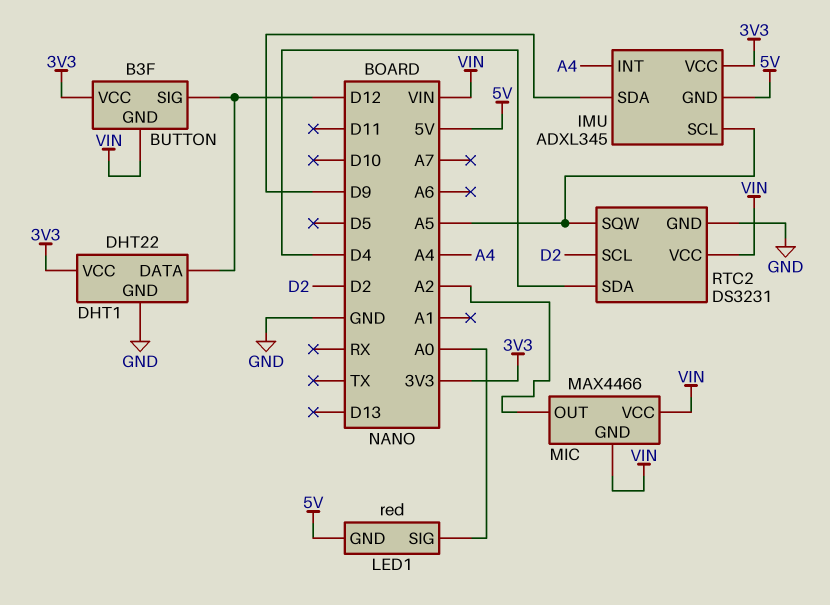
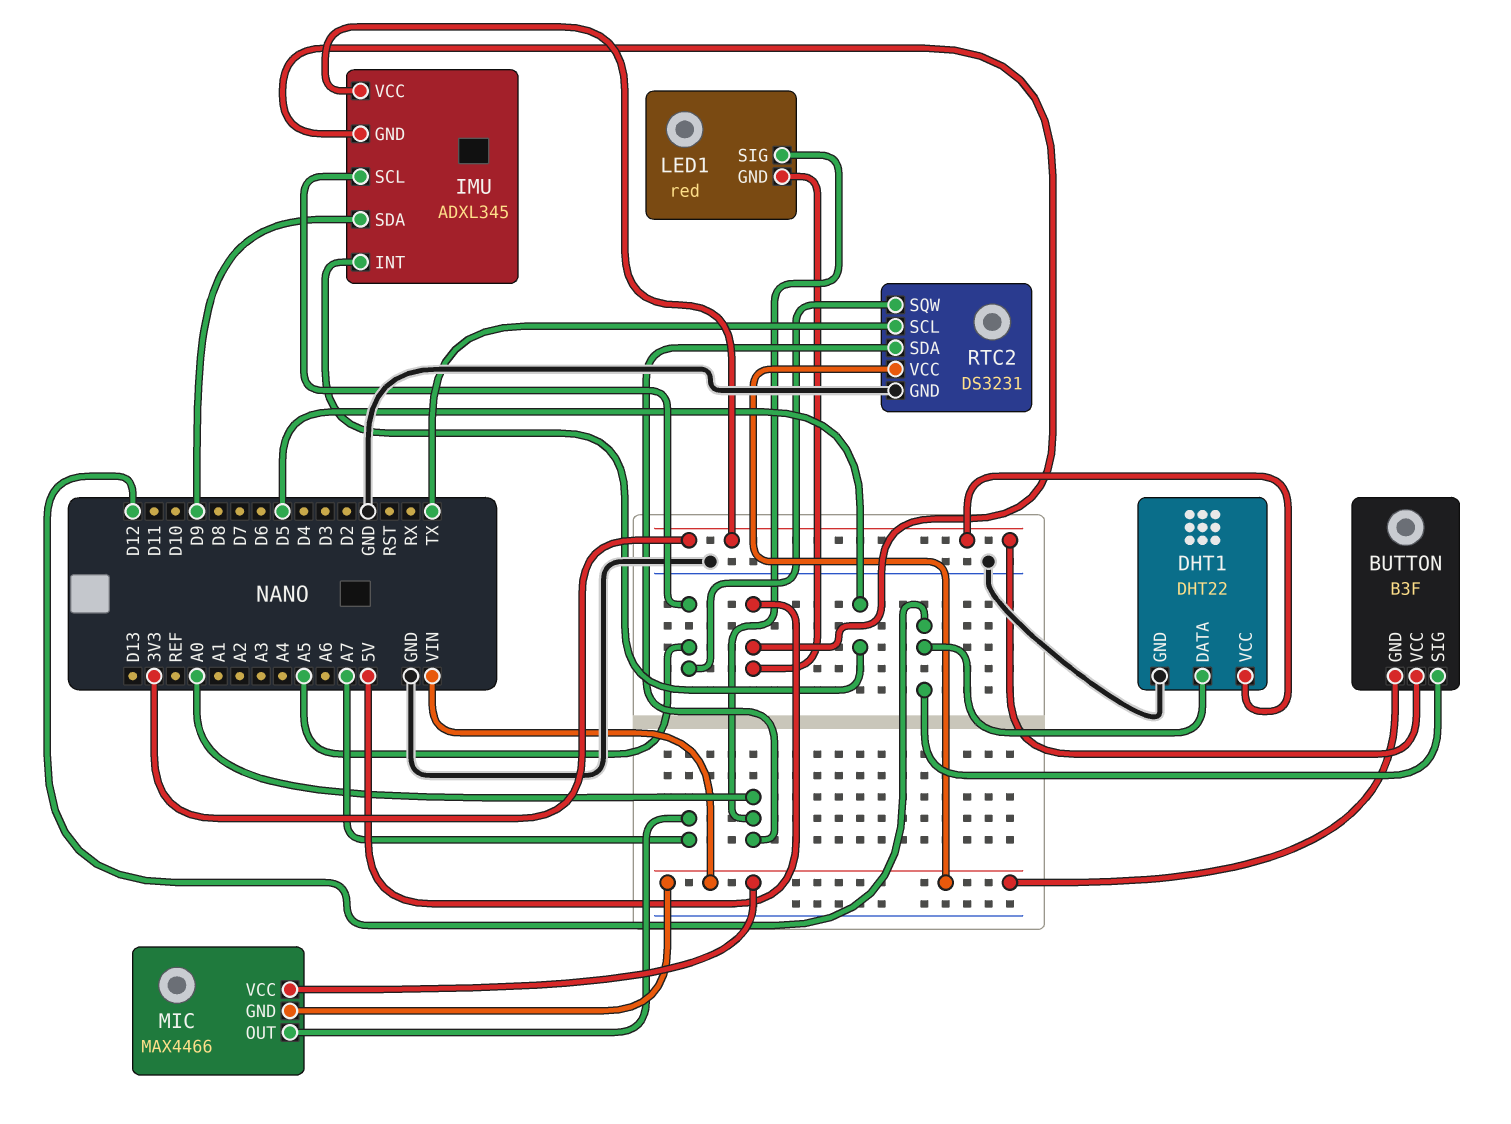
IMU pin INT: A4 -> D5
MIC pin OUT: A2 -> A7
RTC2 pin SCL: D2 -> TX
RTC2 pin SDA: D4 -> A0

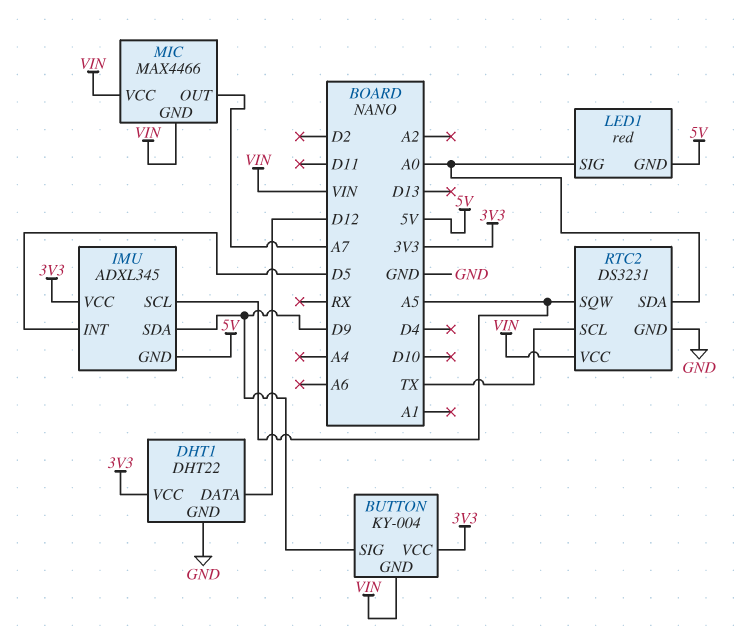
BUTTON: B3F -> KY-004
BUTTON pin SIG: D12 -> D9

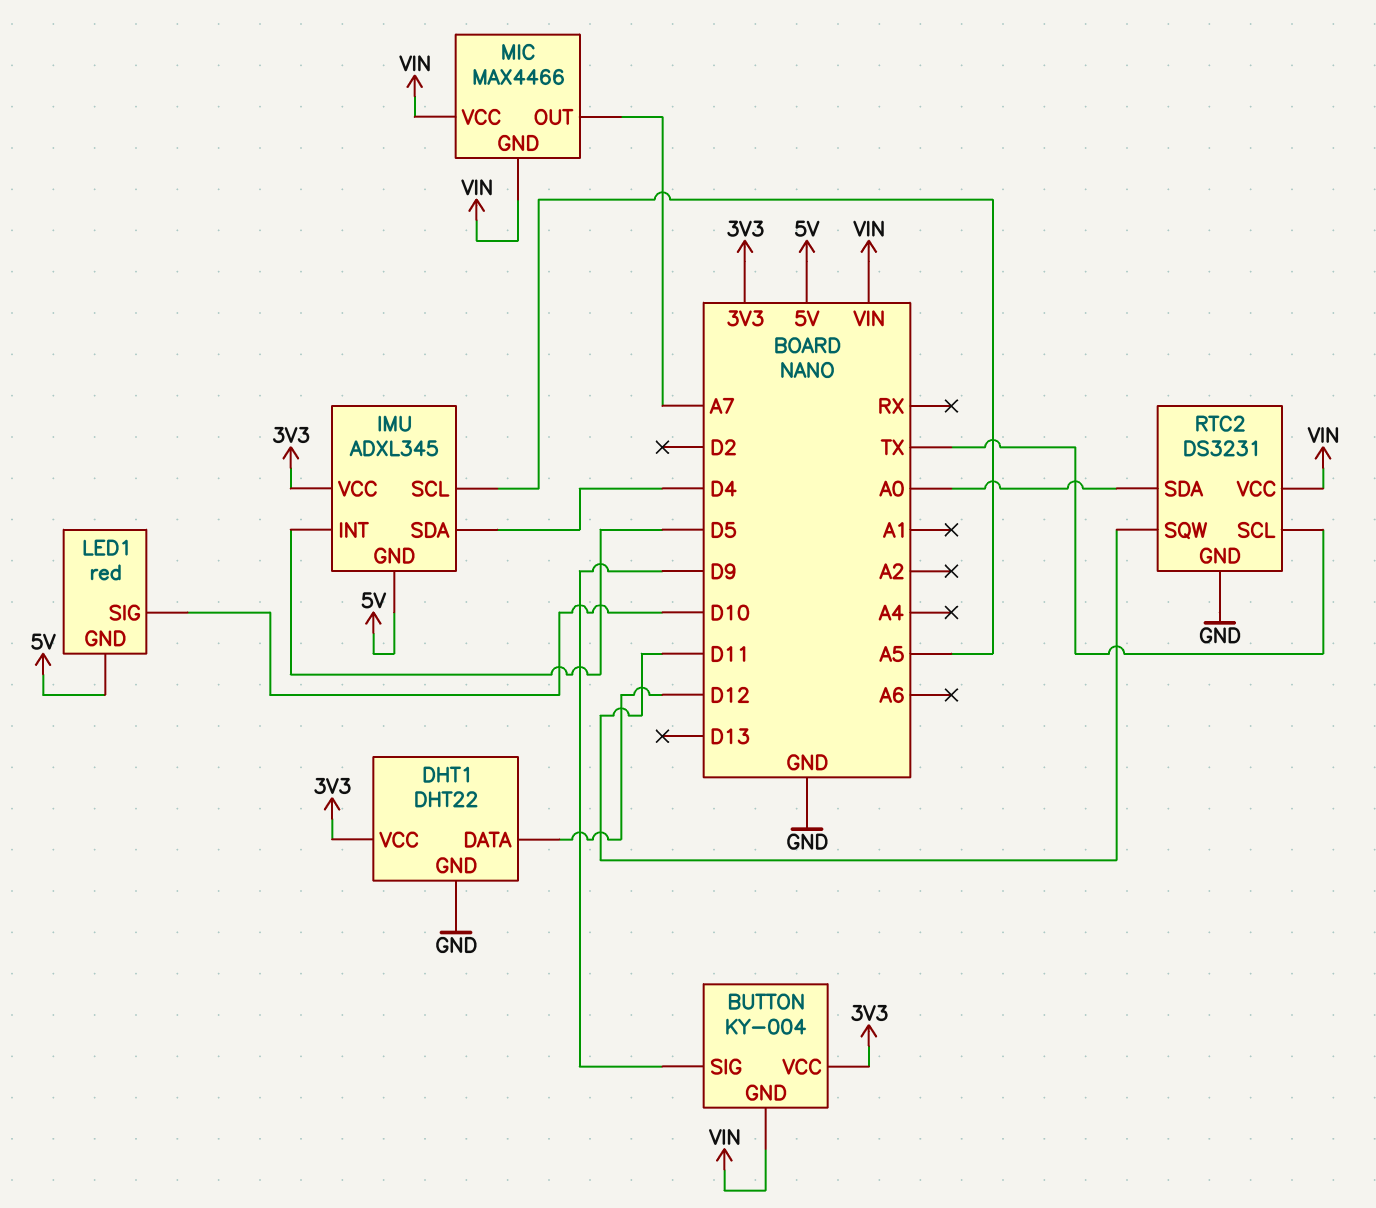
IMU pin SDA: D9 -> D4
LED1 pin SIG: A0 -> D10
RTC2 pin SQW: A5 -> D11

